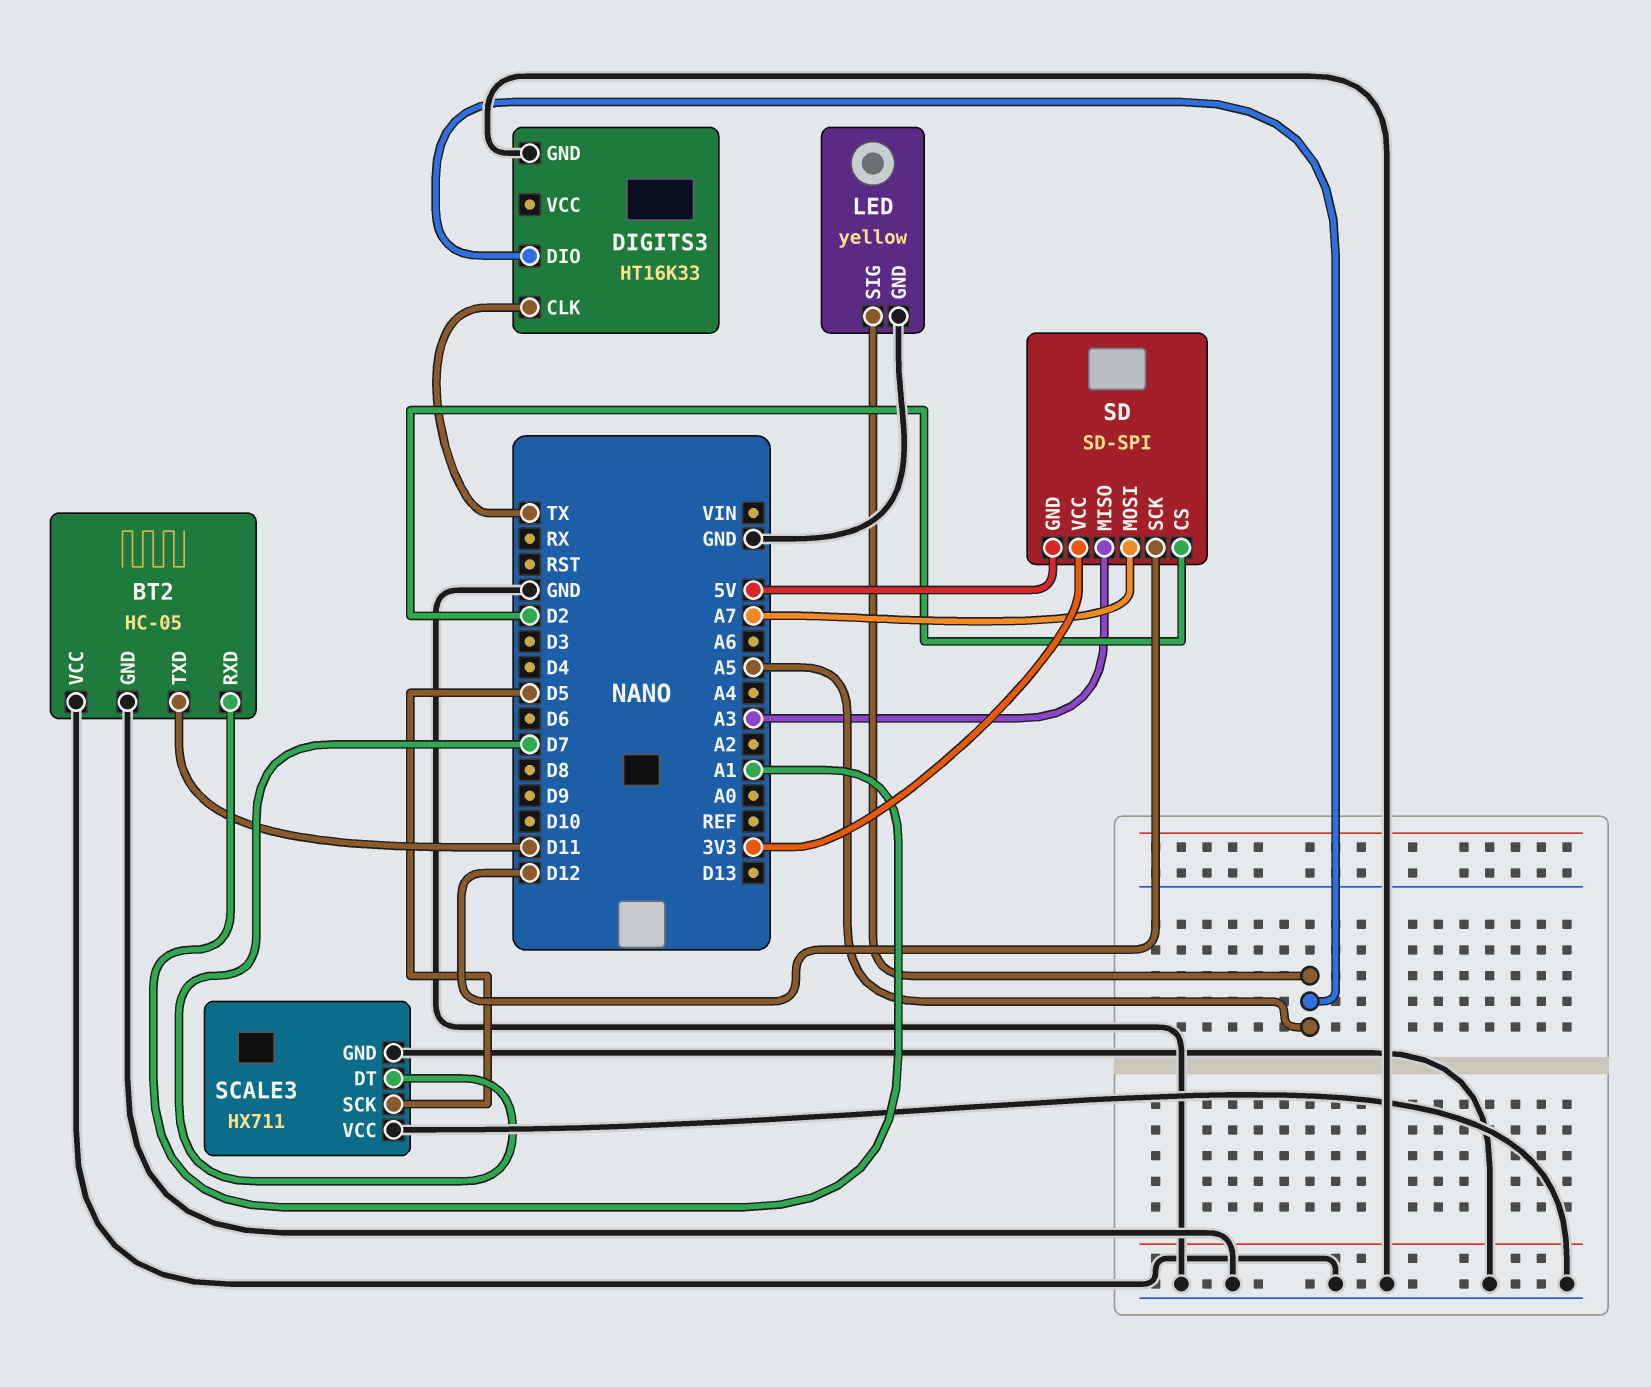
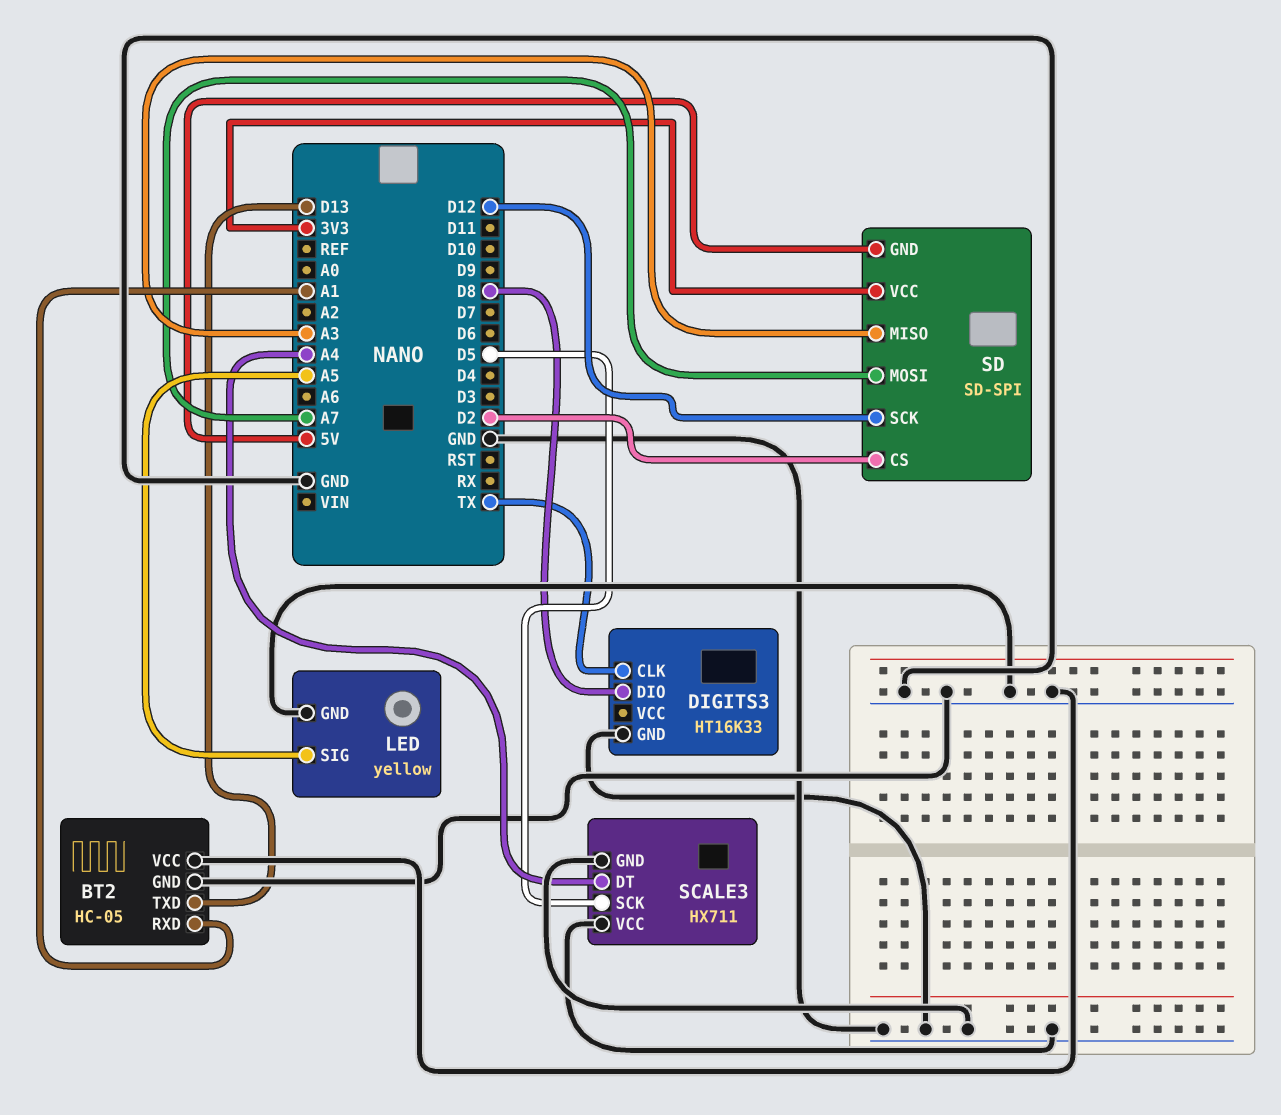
BT2 pin TXD: D11 -> D13
DIGITS3 pin DIO: A5 -> D8
SCALE3 pin DT: D7 -> A4

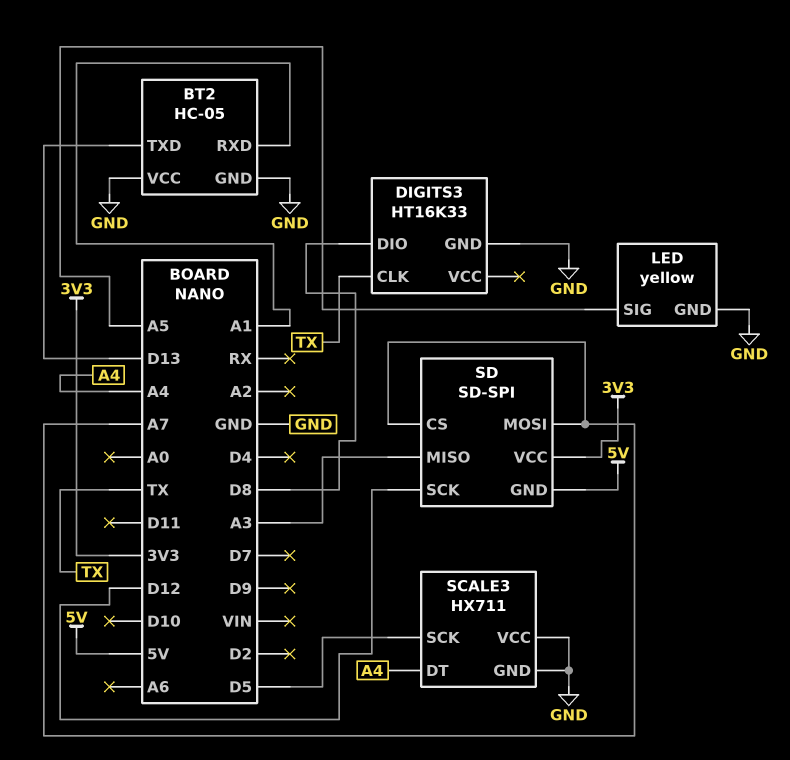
SD pin CS: D2 -> A7

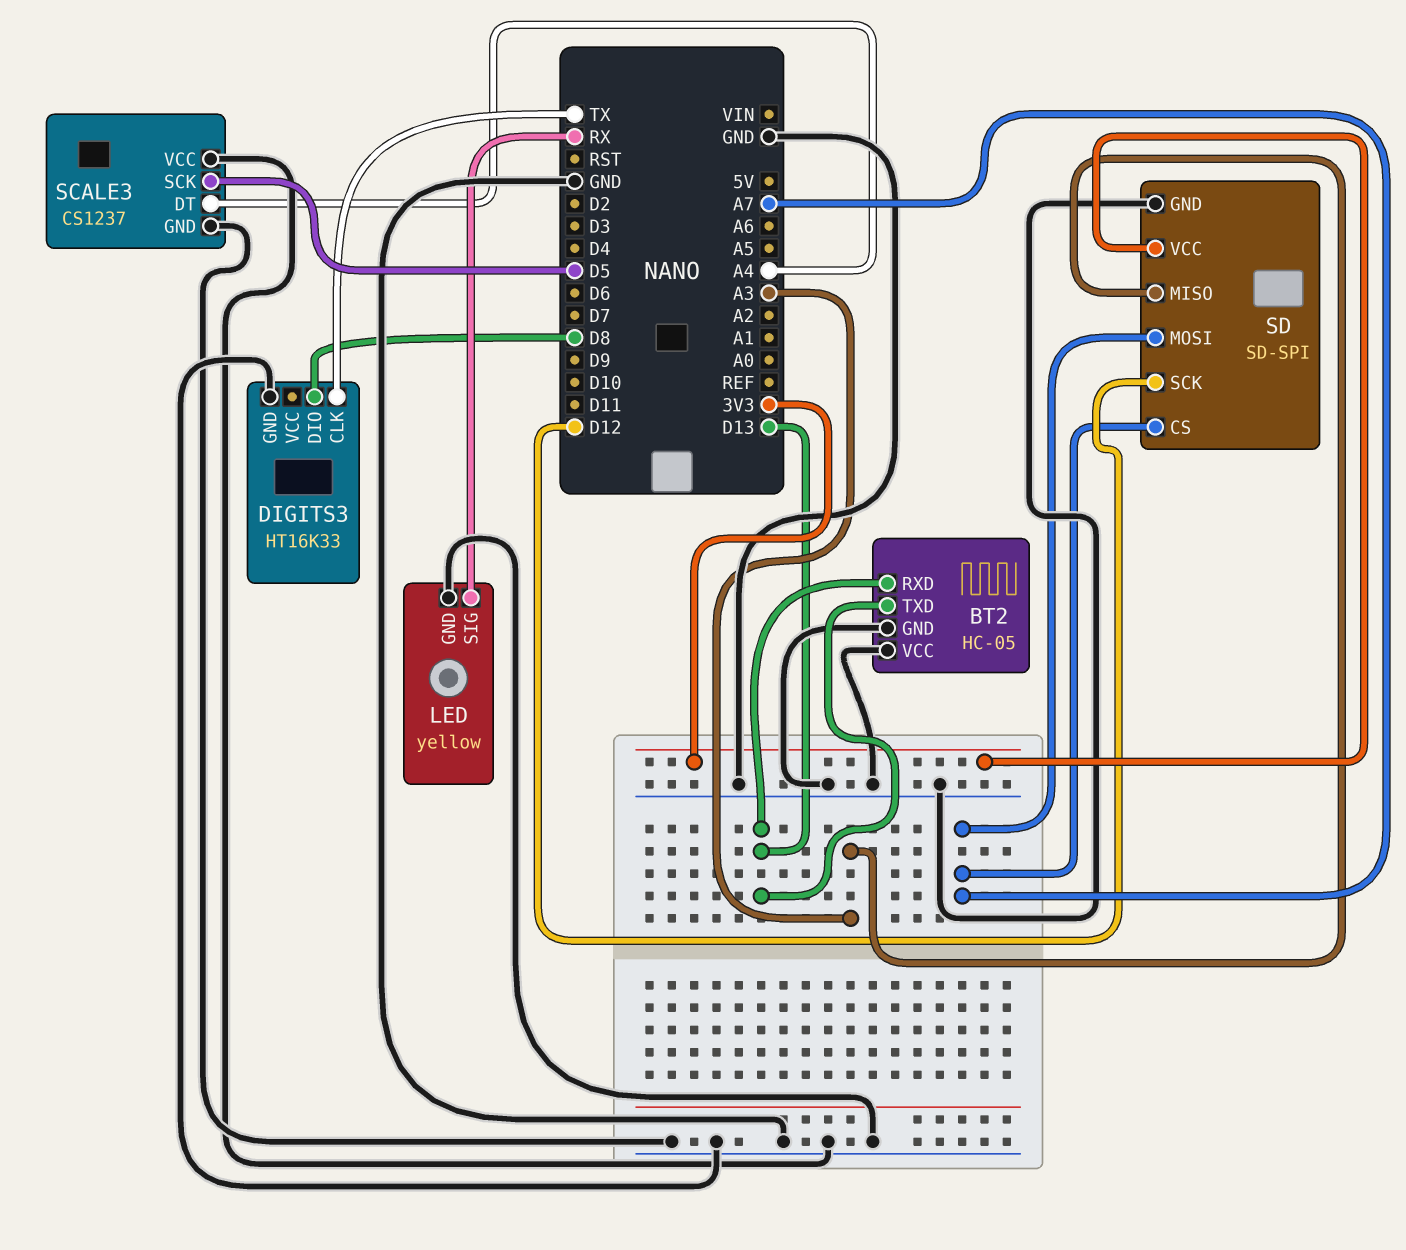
BT2 pin RXD: A1 -> D13
LED pin SIG: A5 -> RX
SCALE3: HX711 -> CS1237
SD pin GND: 5V -> GND

